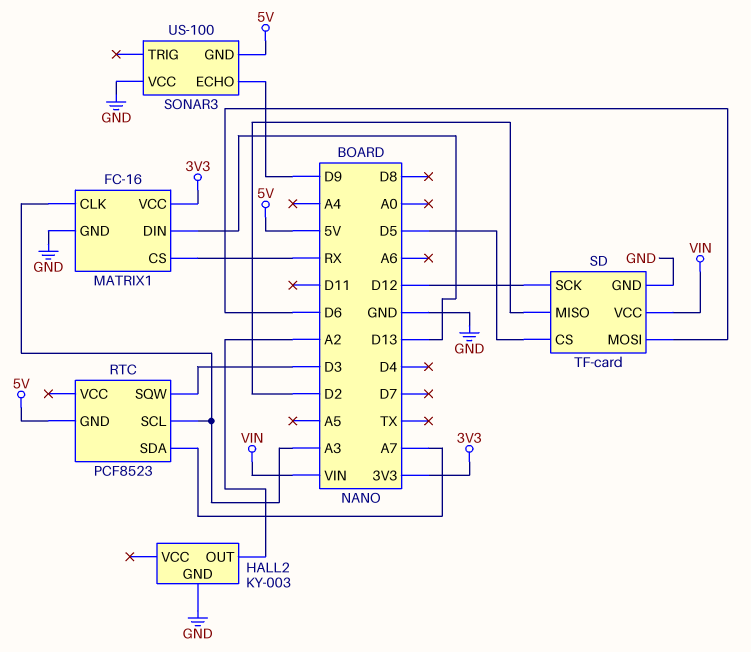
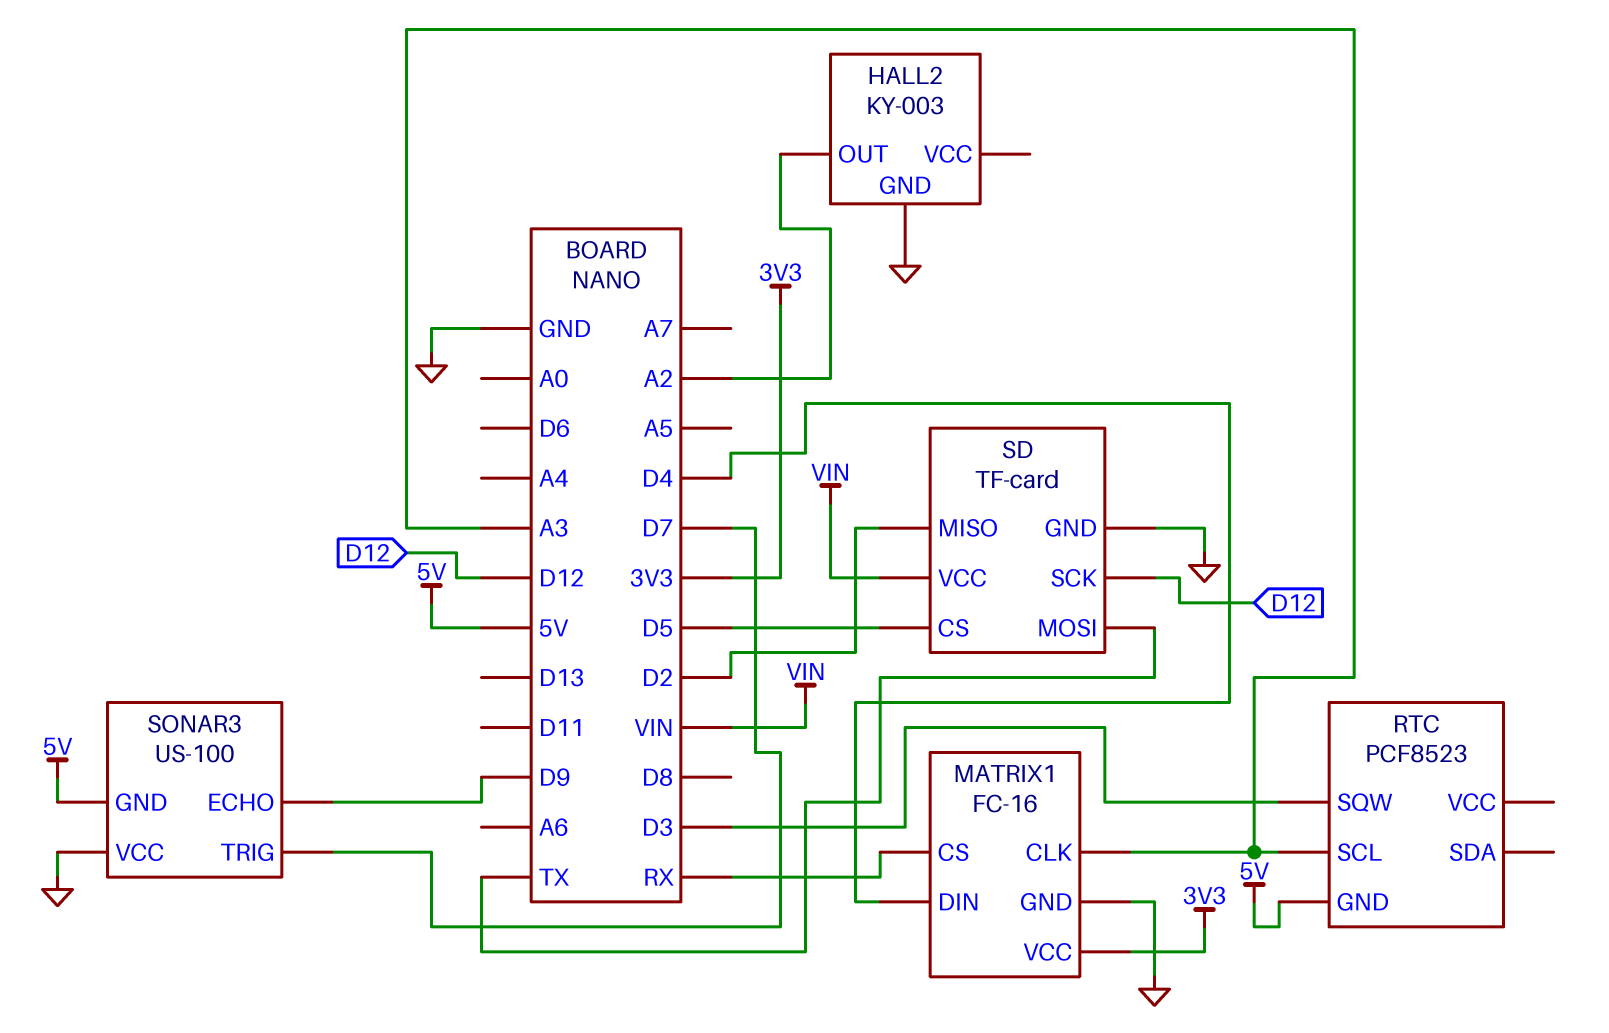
MATRIX1 pin DIN: D13 -> D4
RTC pin SDA: A7 -> none
SD pin MOSI: D6 -> TX
SONAR3 pin TRIG: none -> D7

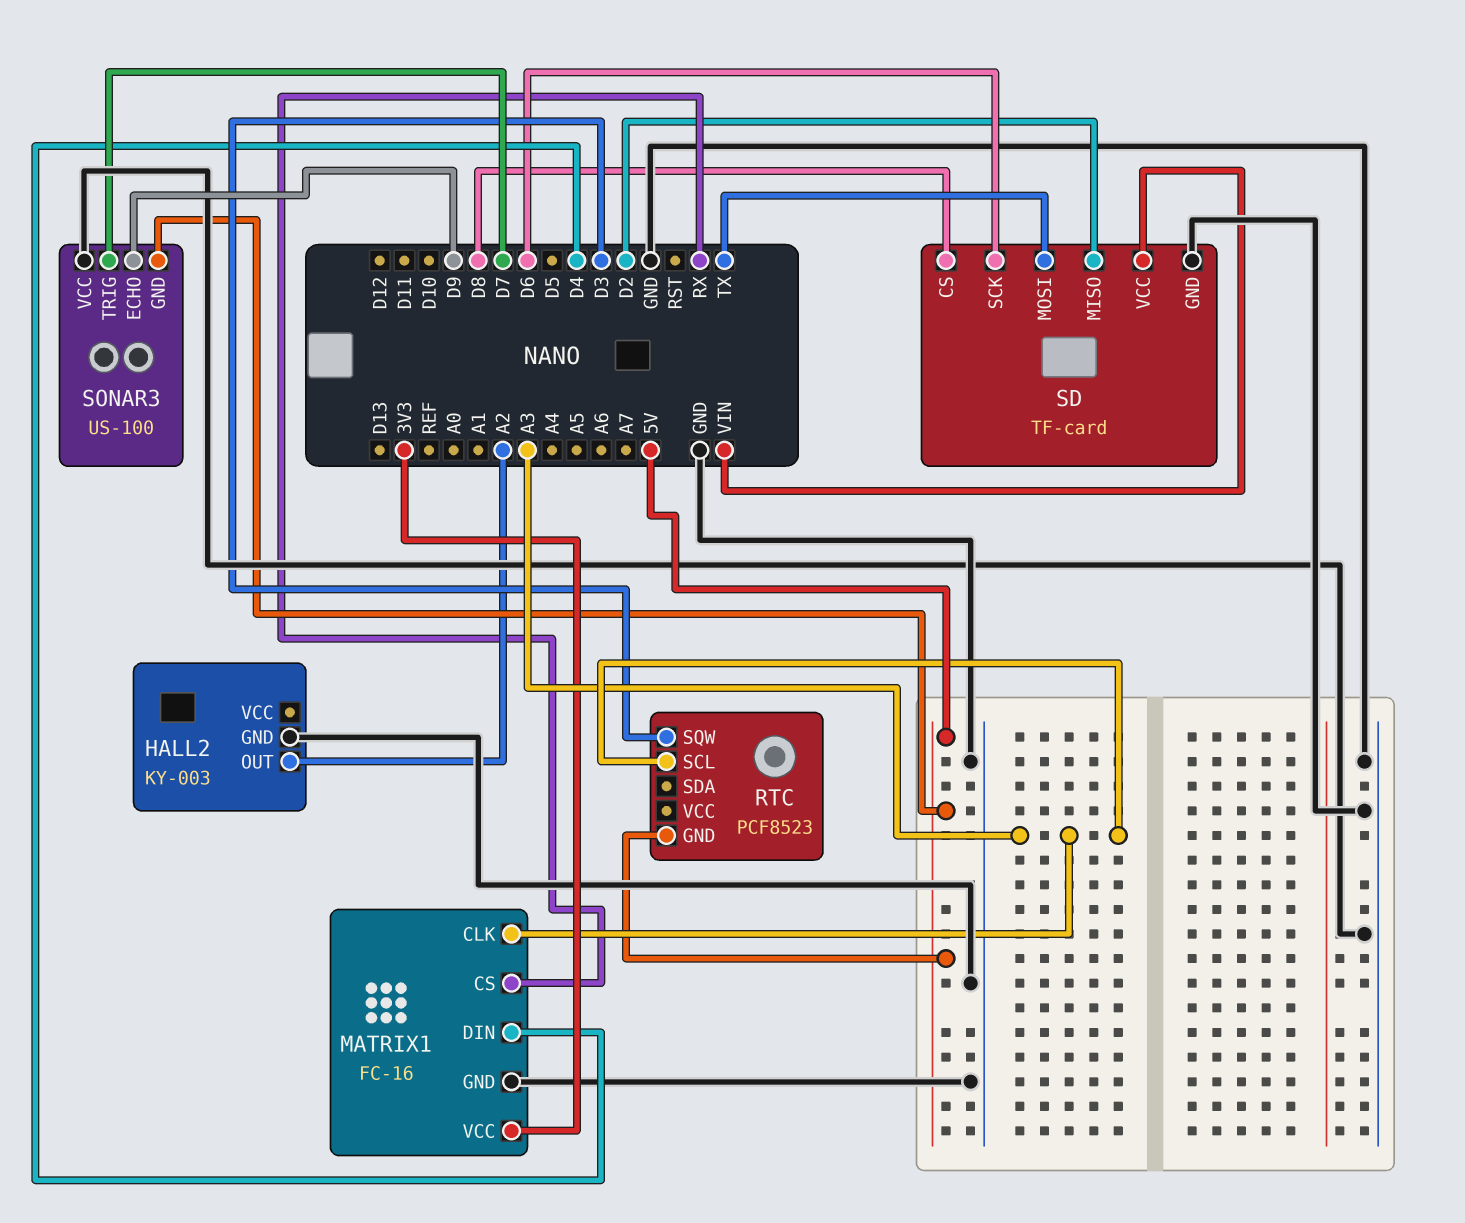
SD pin CS: D5 -> D8
SD pin SCK: D12 -> D6

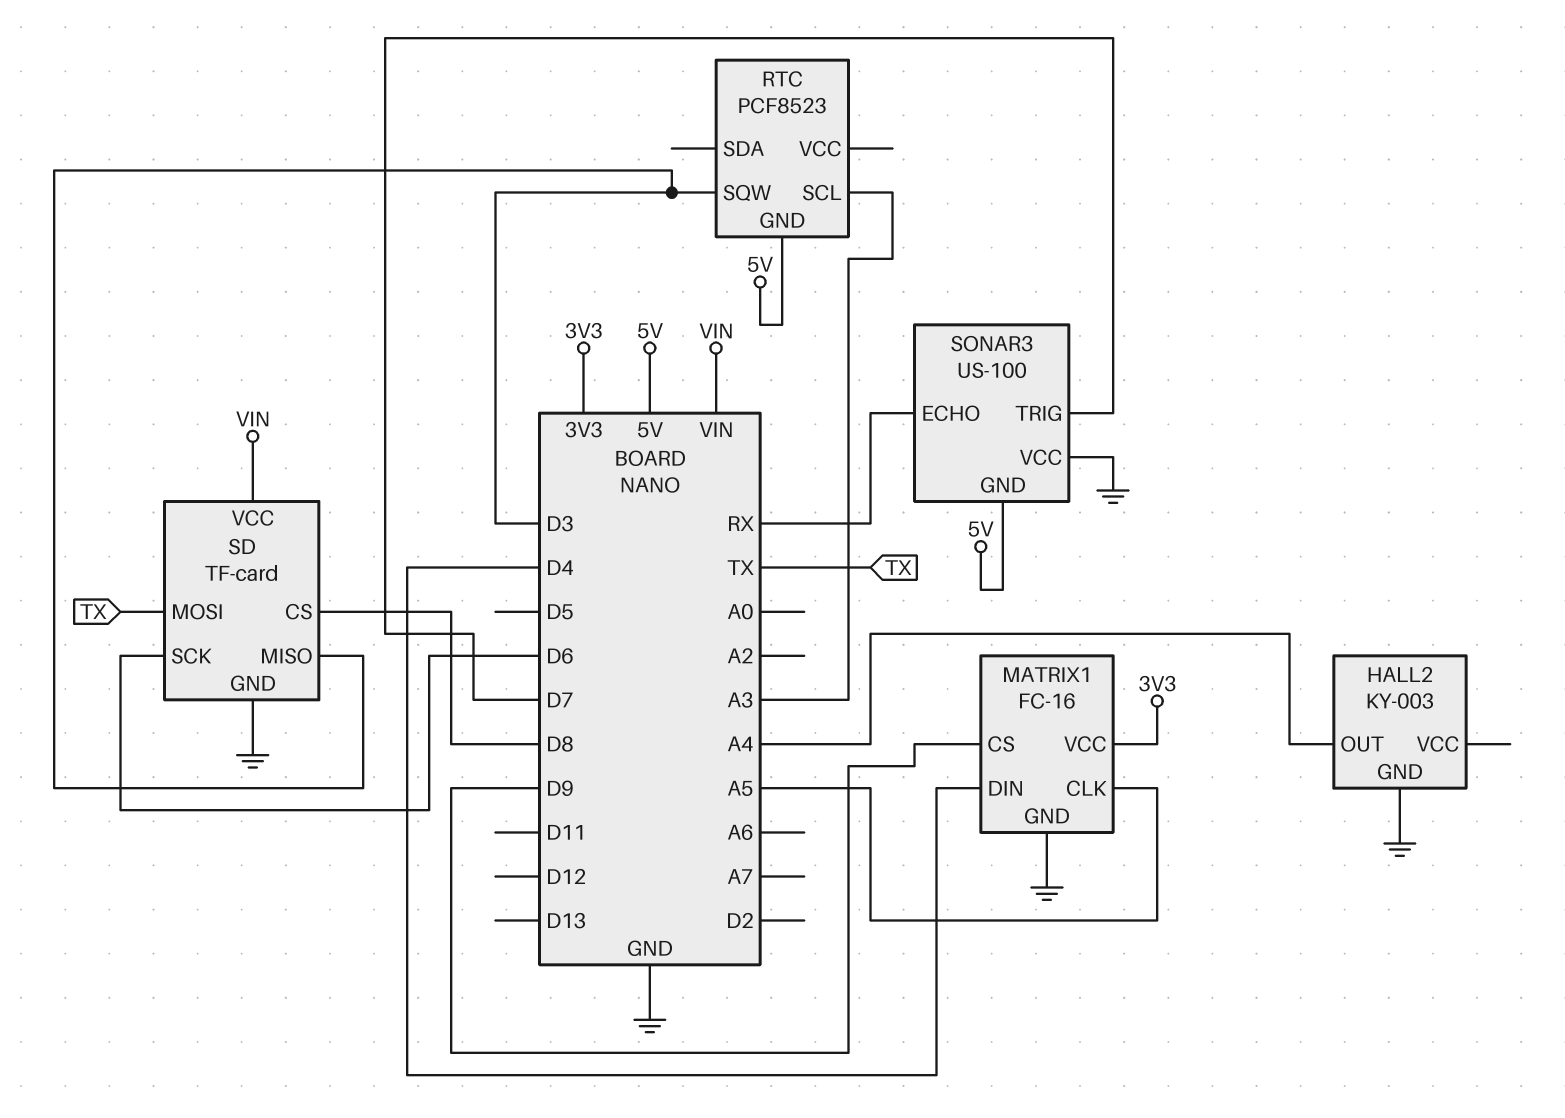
HALL2 pin OUT: A2 -> A4
MATRIX1 pin CLK: A3 -> A5
MATRIX1 pin CS: RX -> D9
SD pin MISO: D2 -> D3
SONAR3 pin ECHO: D9 -> RX

